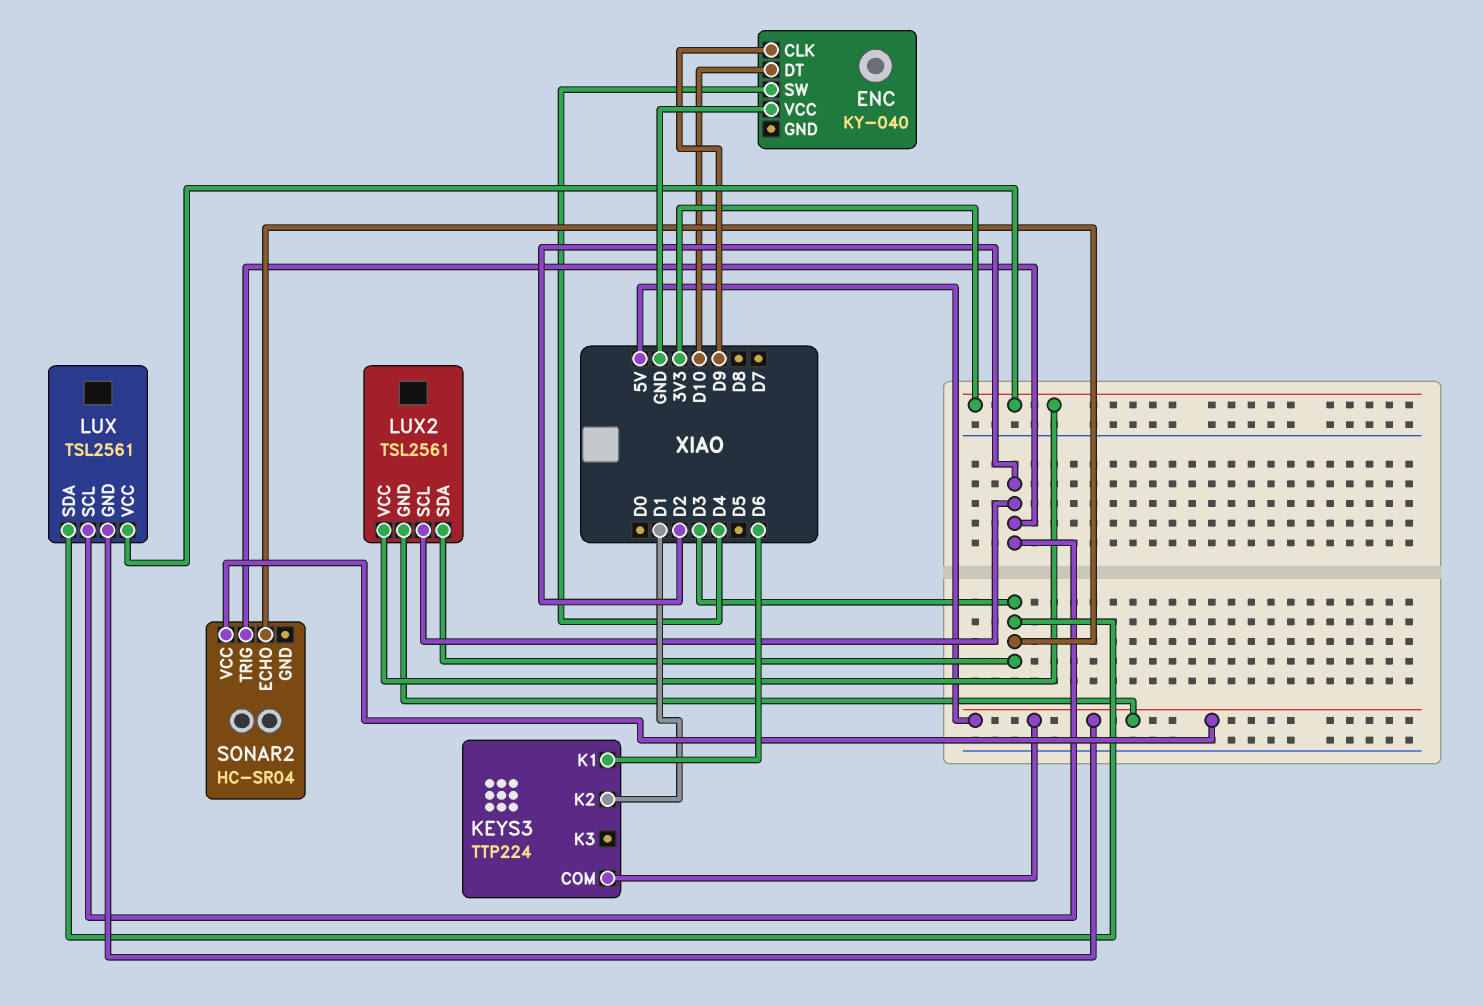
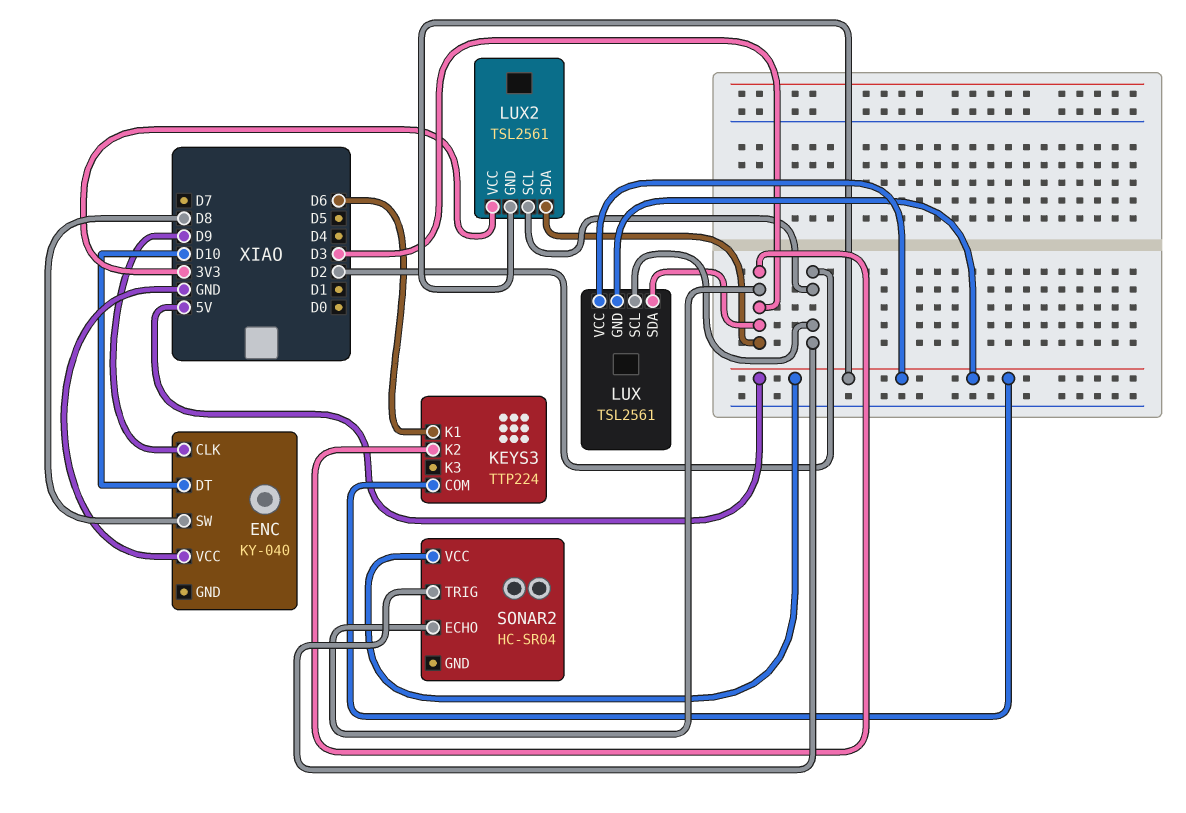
ENC pin SW: D4 -> D8
KEYS3 pin K2: D1 -> D3
LUX pin VCC: 3V3 -> 5V

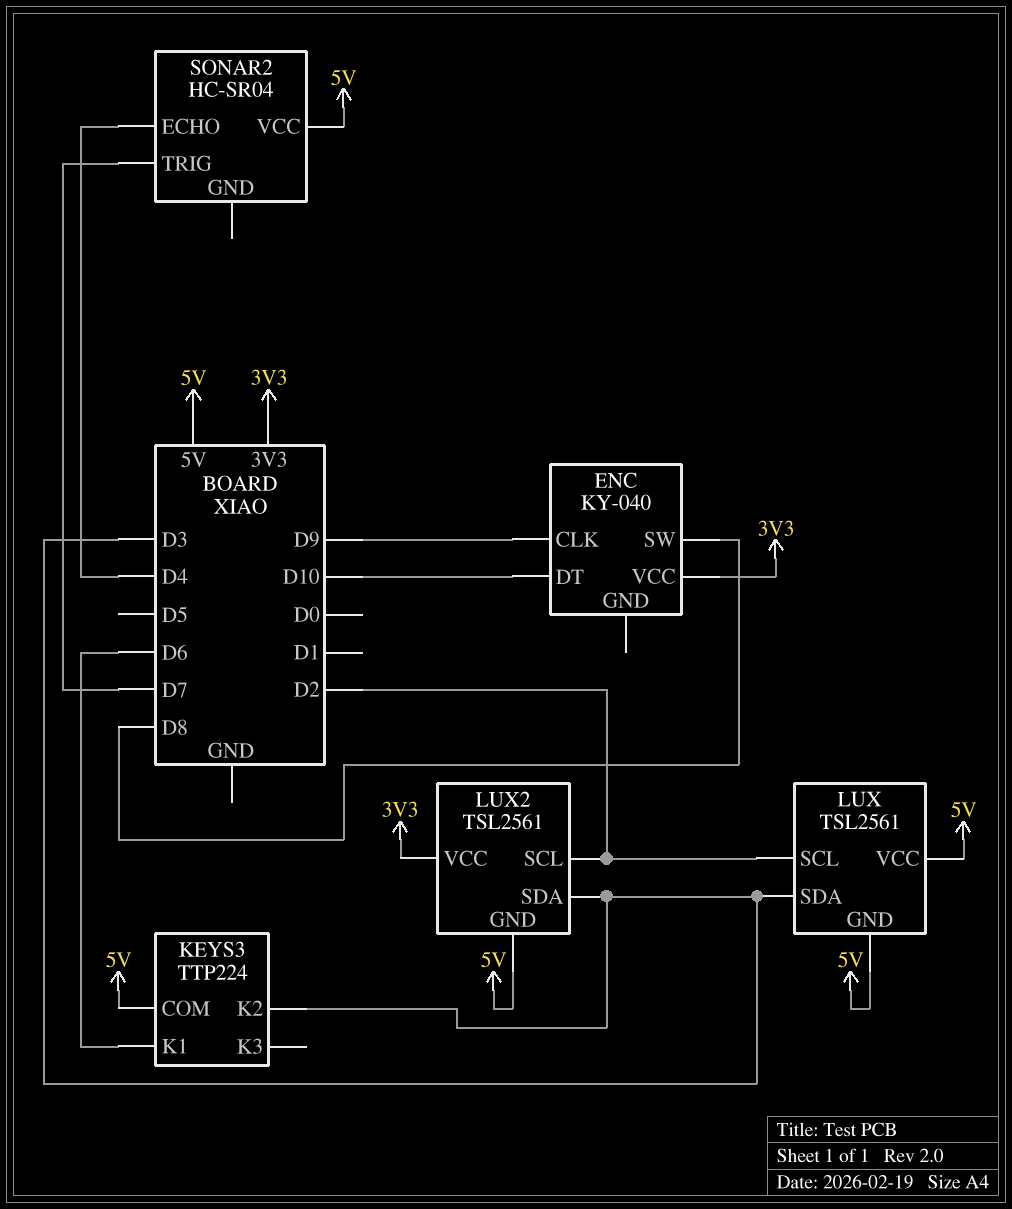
ENC pin VCC: GND -> 3V3
SONAR2 pin ECHO: D3 -> D4
SONAR2 pin TRIG: D2 -> D7

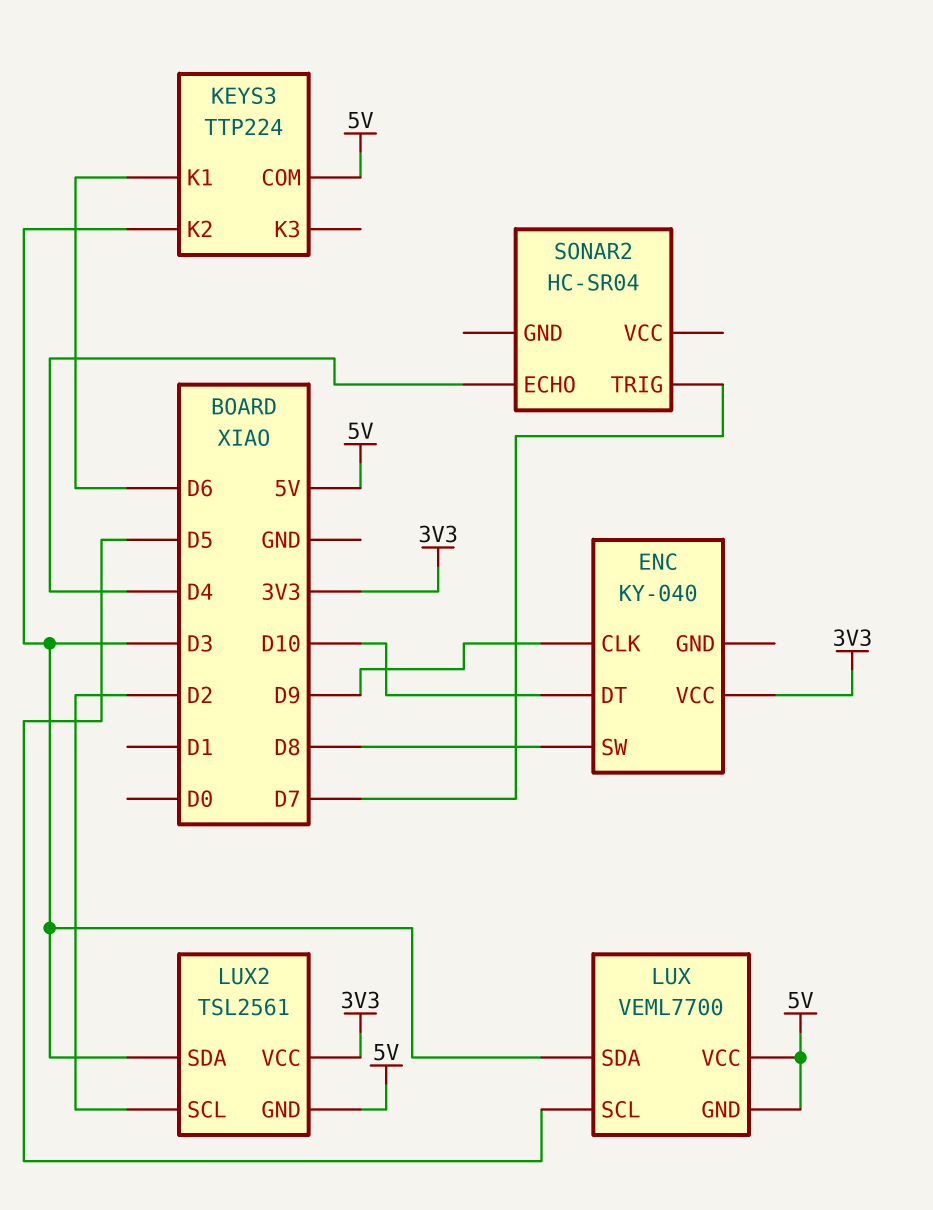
LUX: TSL2561 -> VEML7700
LUX pin SCL: D2 -> D5
SONAR2 pin VCC: 5V -> none

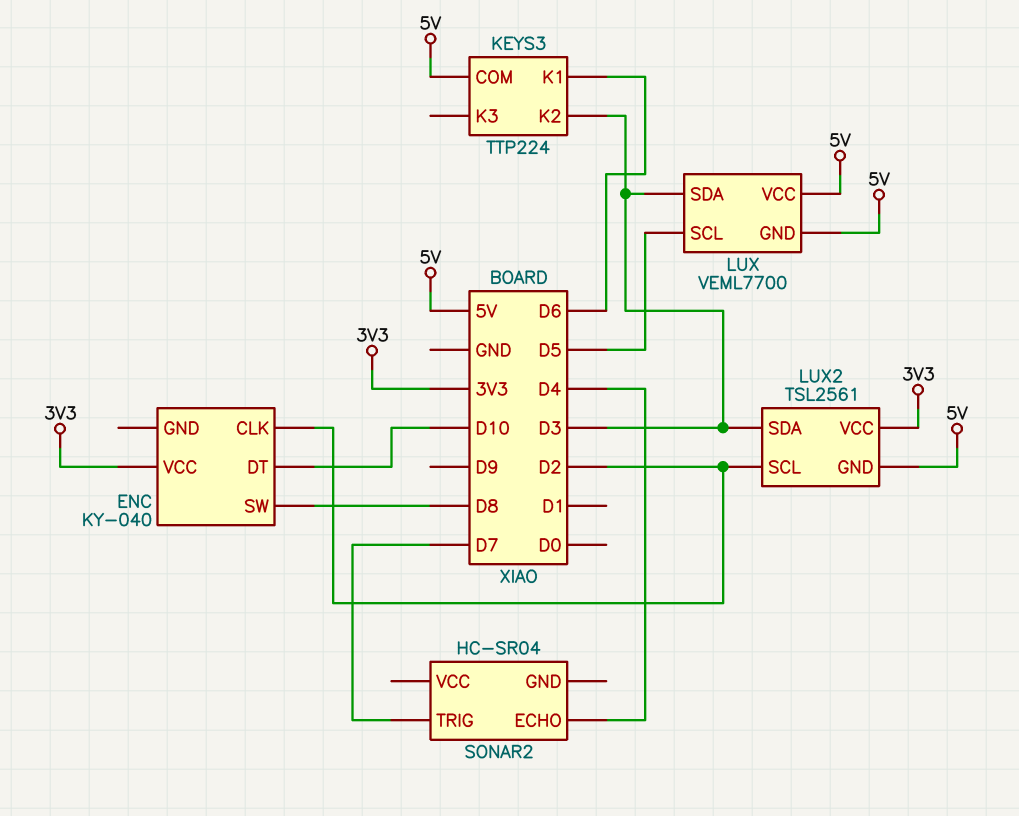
ENC pin CLK: D9 -> D2

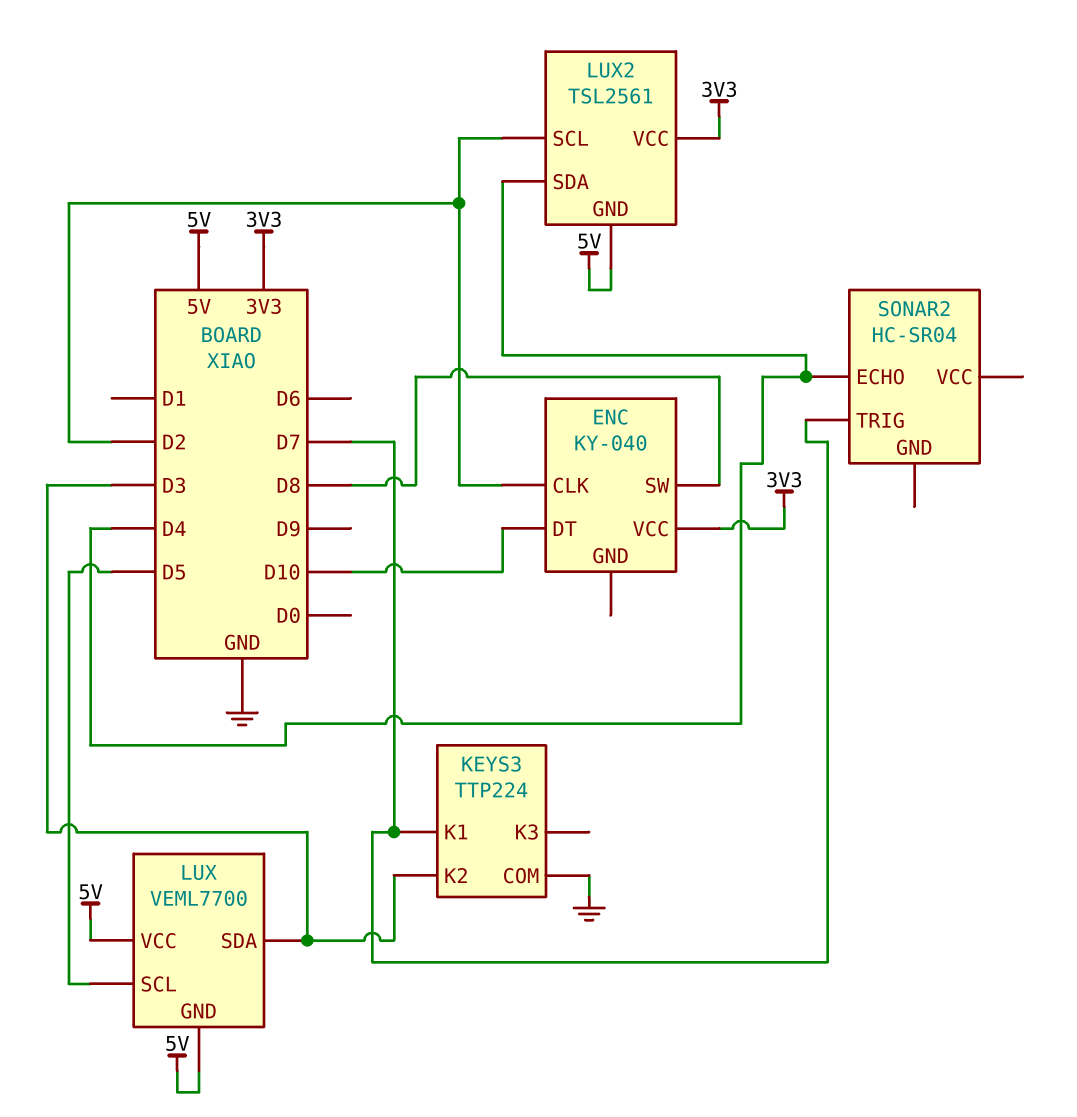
KEYS3 pin COM: 5V -> GND
KEYS3 pin K1: D6 -> D7
LUX2 pin SDA: D3 -> D4

